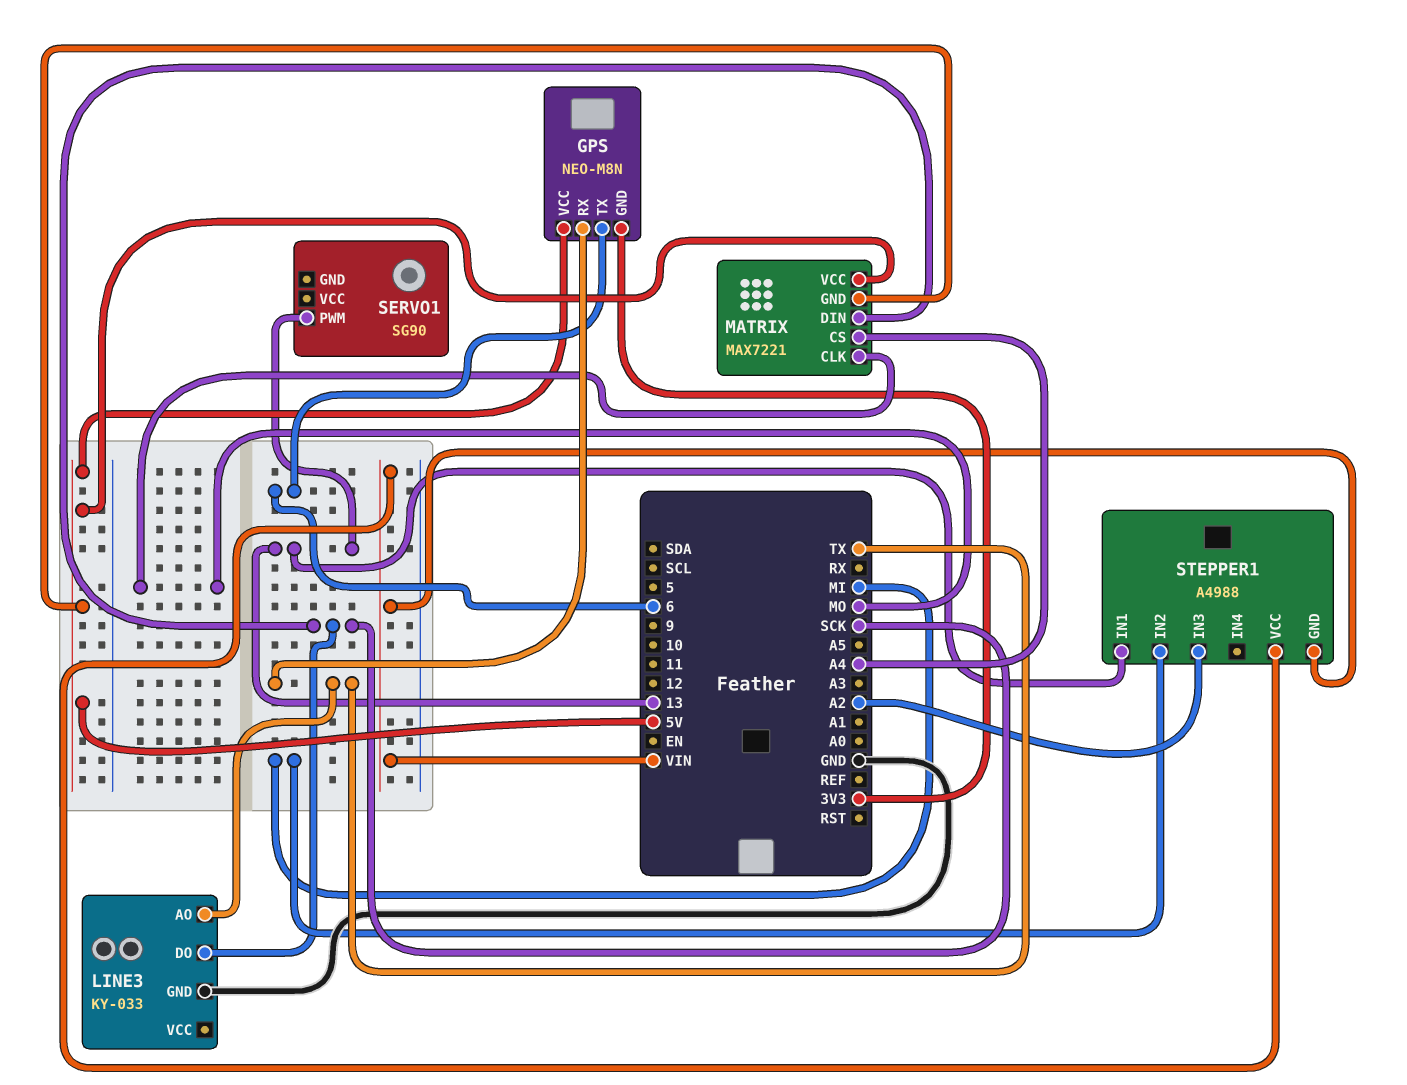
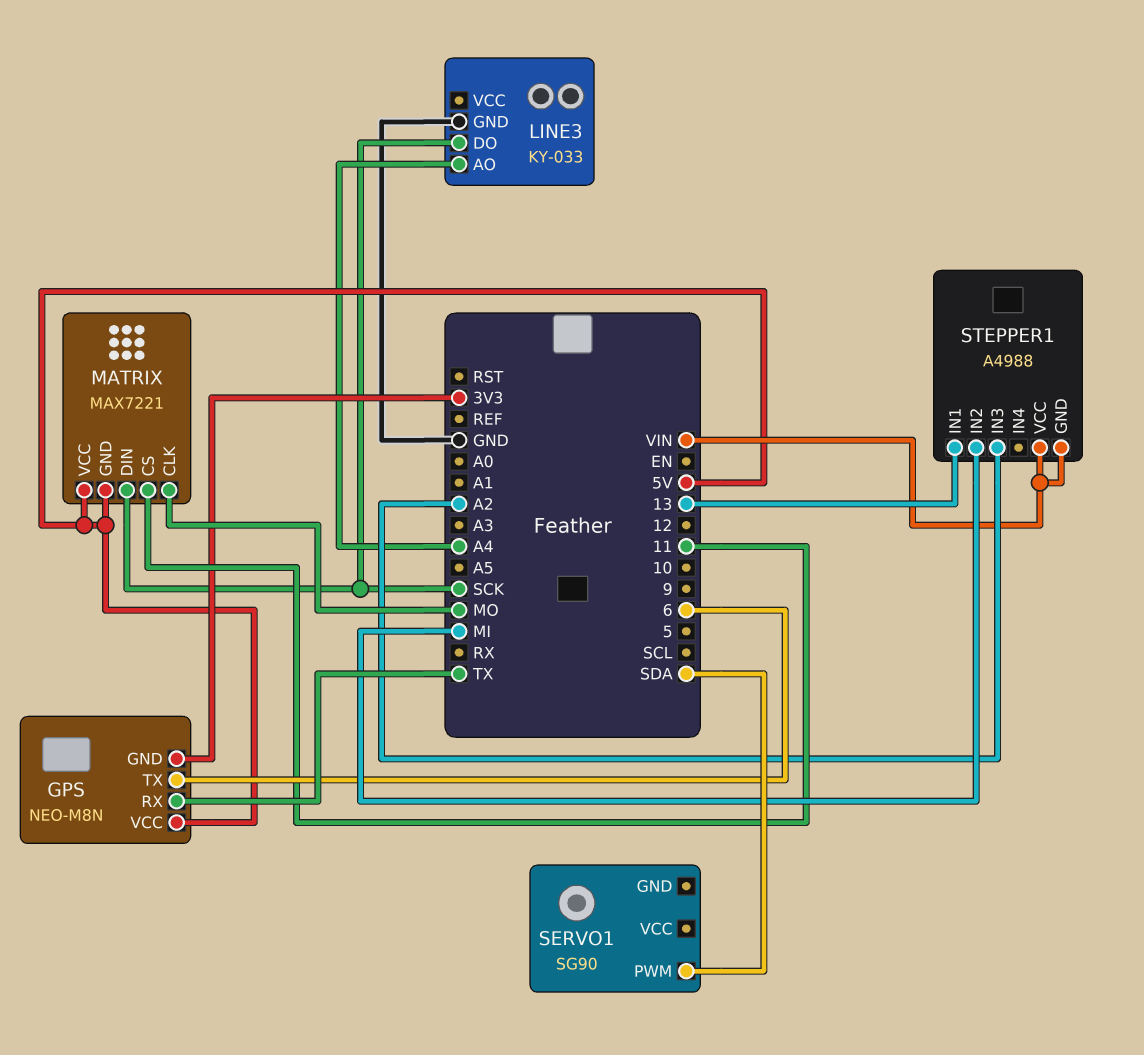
LINE3 pin AO: TX -> A4
MATRIX pin CS: A4 -> 11
SERVO1 pin PWM: 13 -> SDA

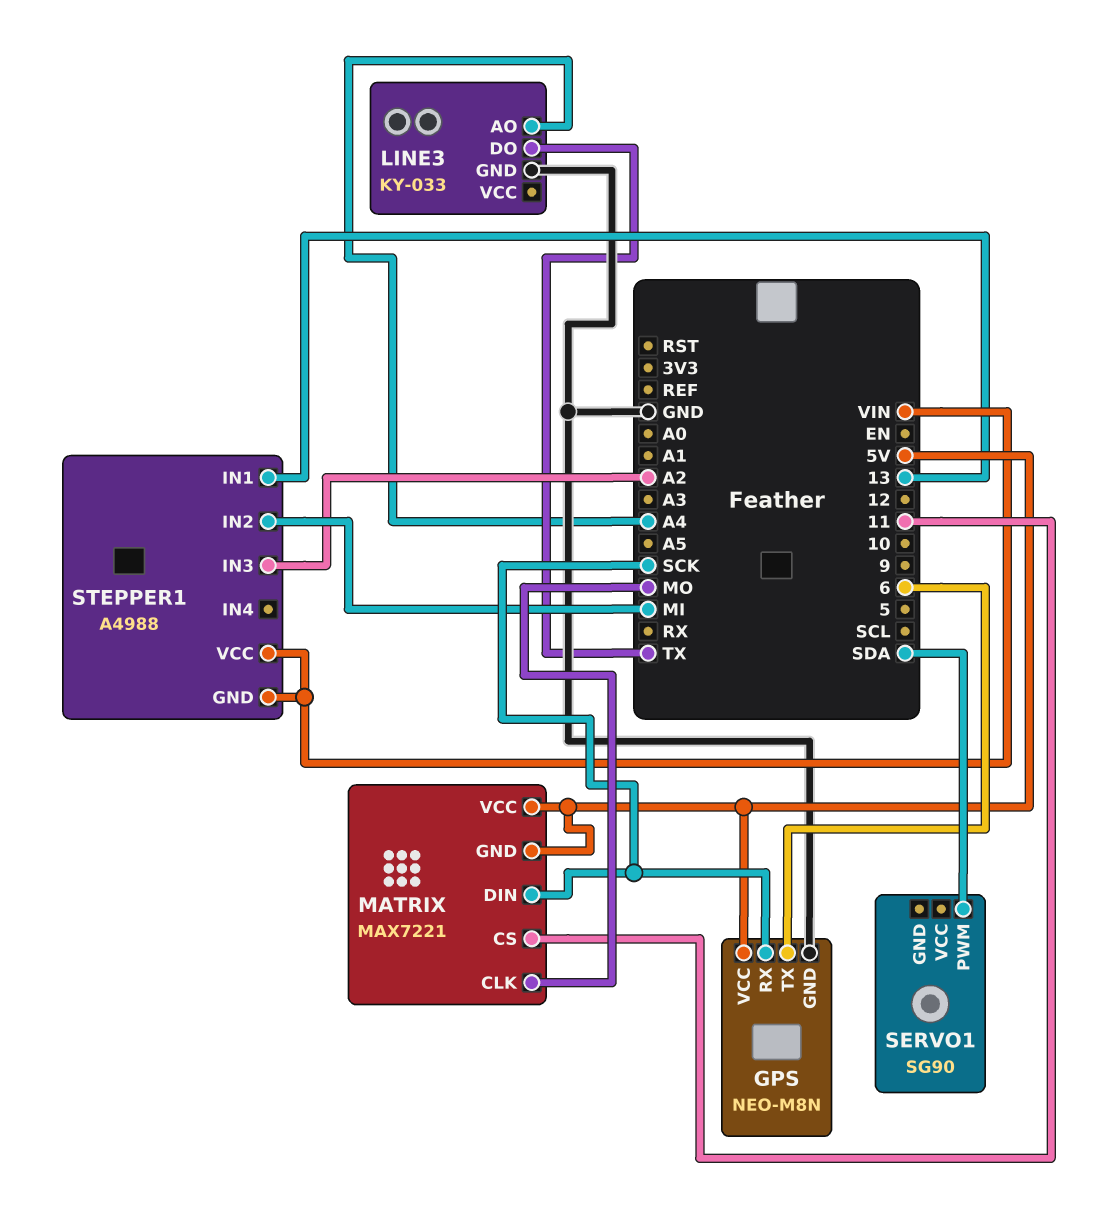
GPS pin GND: 3V3 -> GND
GPS pin RX: TX -> SCK
LINE3 pin DO: SCK -> TX

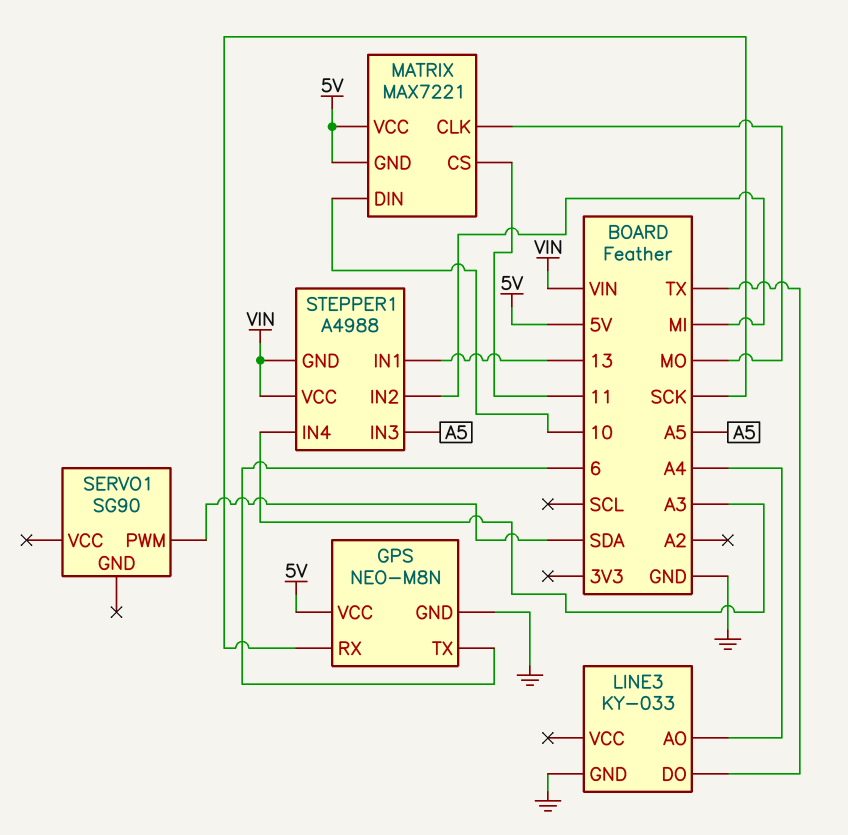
MATRIX pin DIN: SCK -> 10
STEPPER1 pin IN3: A2 -> A5
STEPPER1 pin IN4: none -> A3

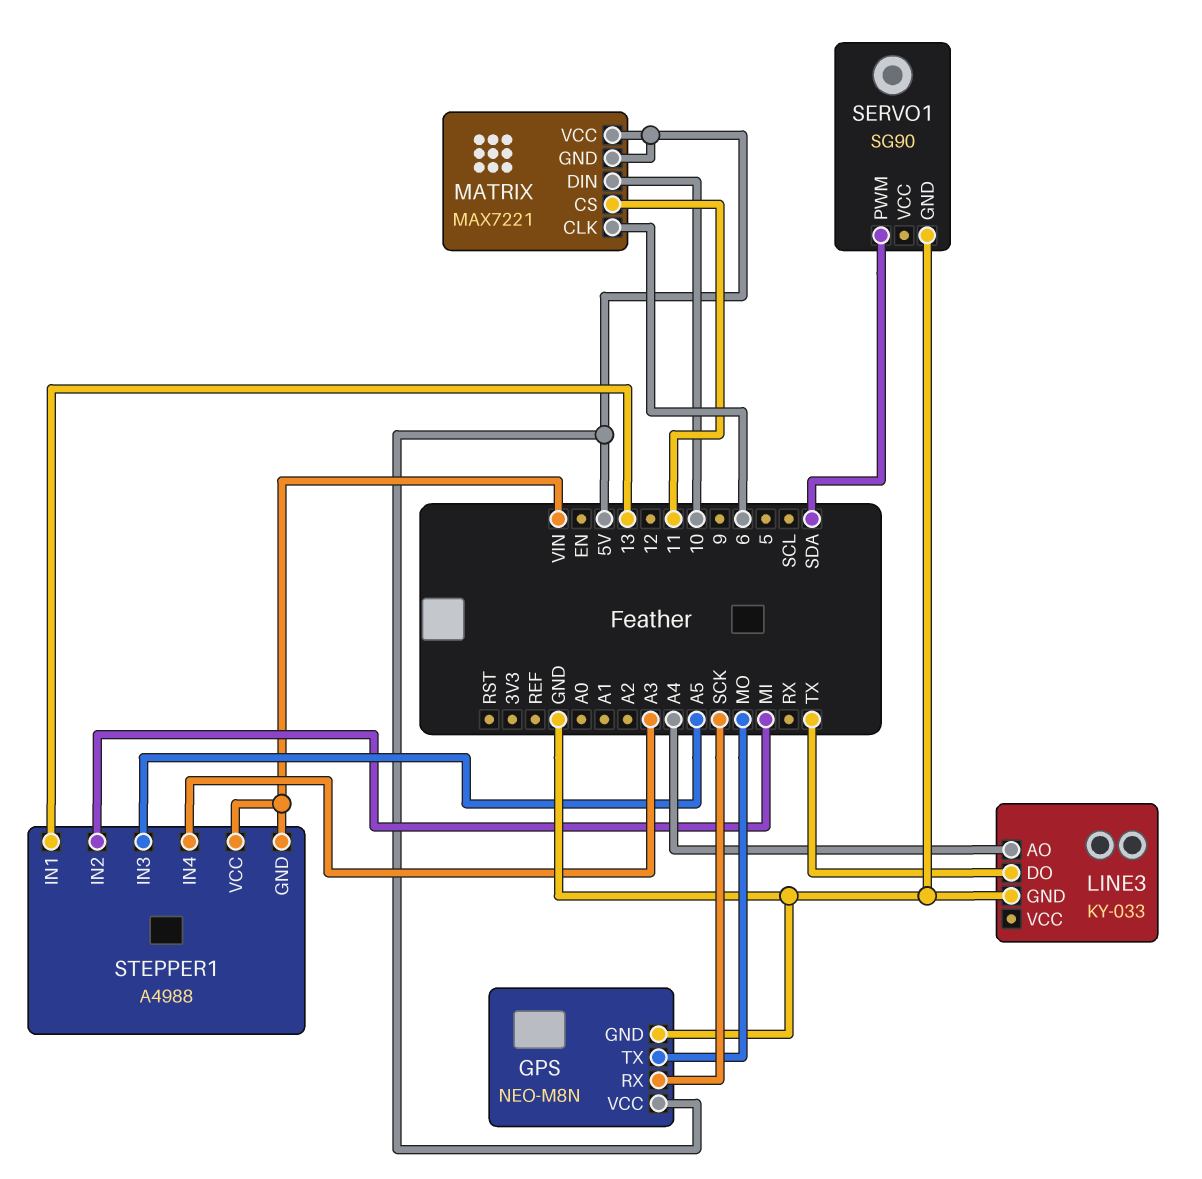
GPS pin TX: 6 -> MO
MATRIX pin CLK: MO -> 6
SERVO1 pin GND: none -> GND

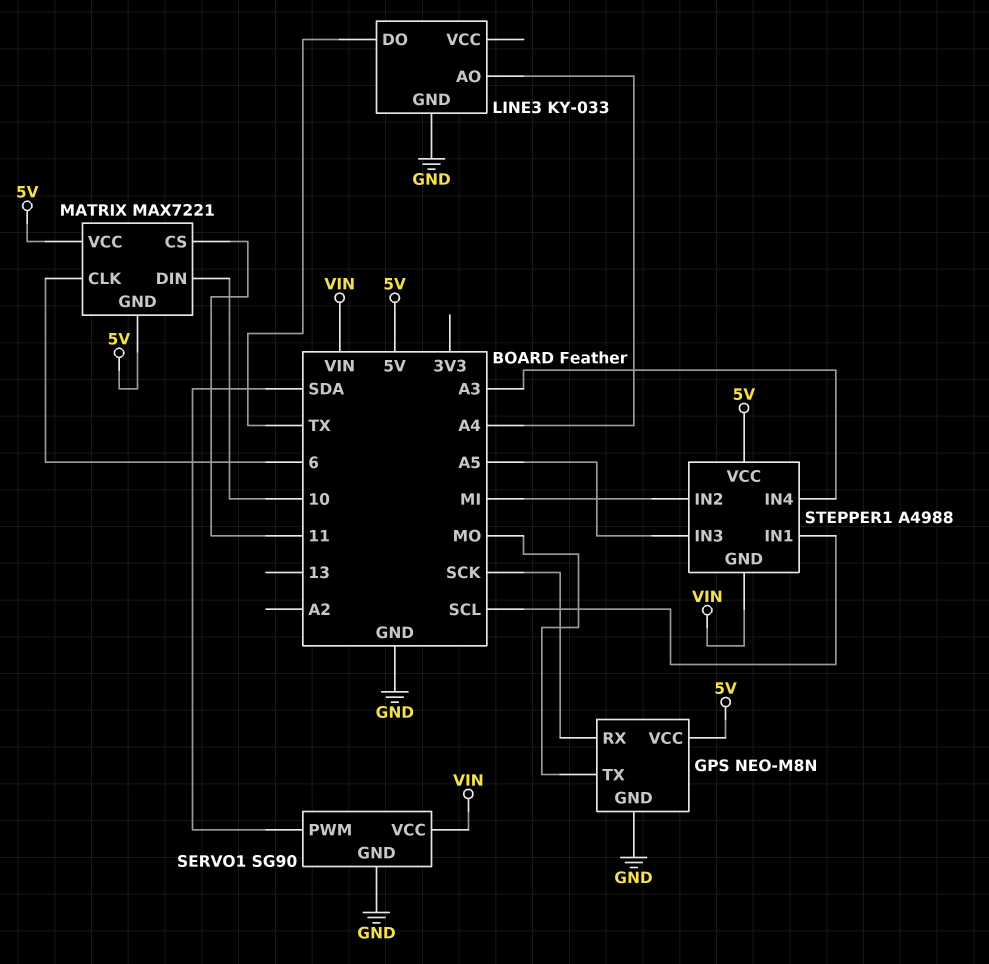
SERVO1 pin VCC: none -> VIN
STEPPER1 pin IN1: 13 -> SCL
STEPPER1 pin VCC: VIN -> 5V

